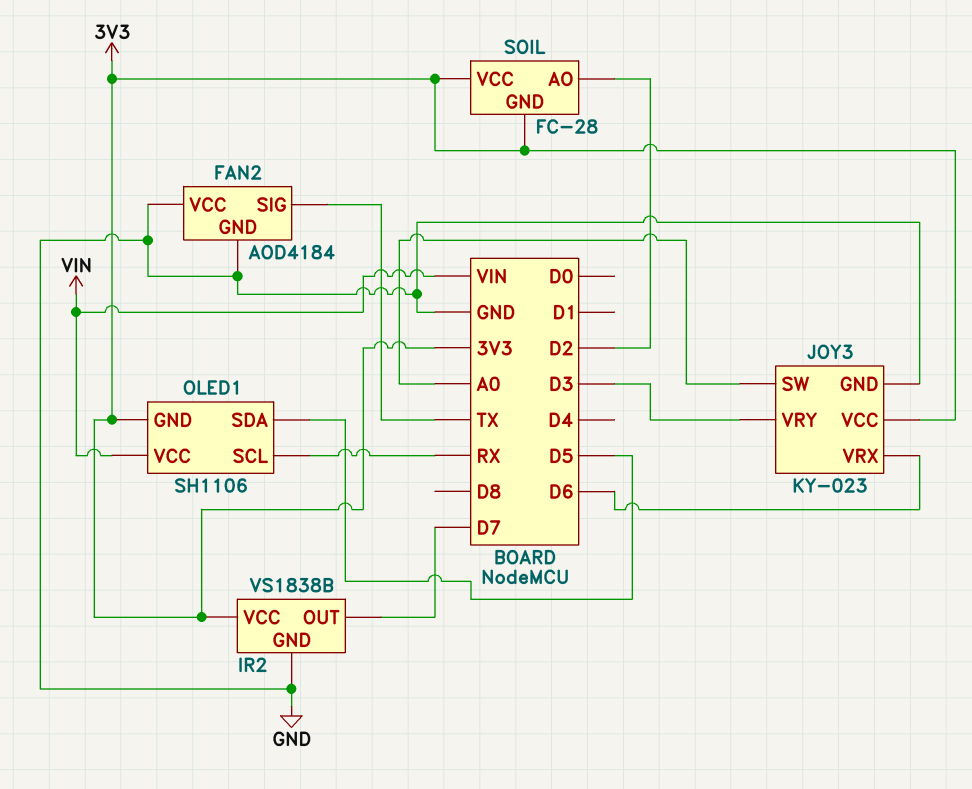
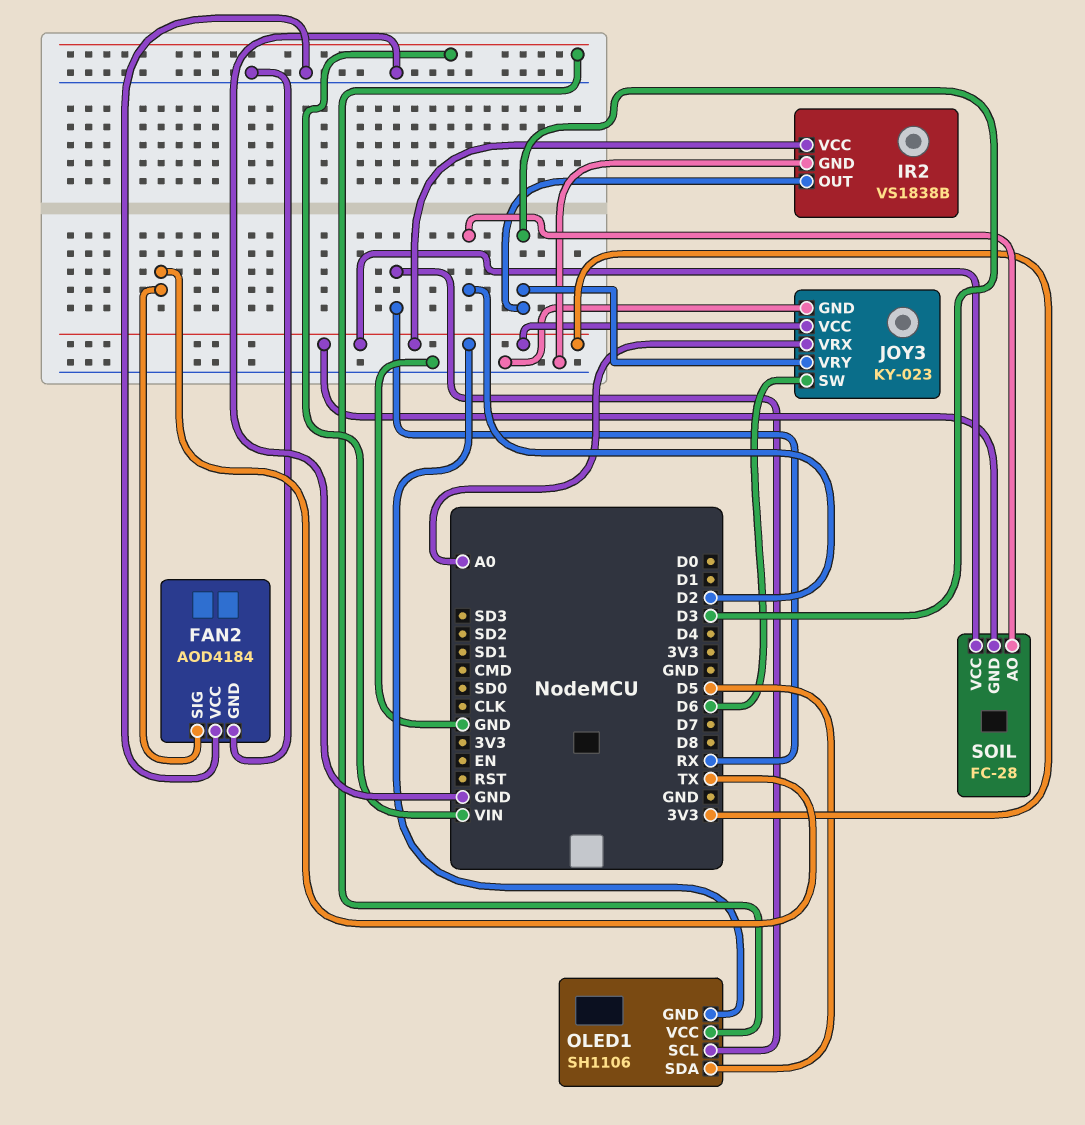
IR2 pin OUT: D7 -> D3
JOY3 pin SW: A0 -> D6
JOY3 pin VRX: D6 -> A0

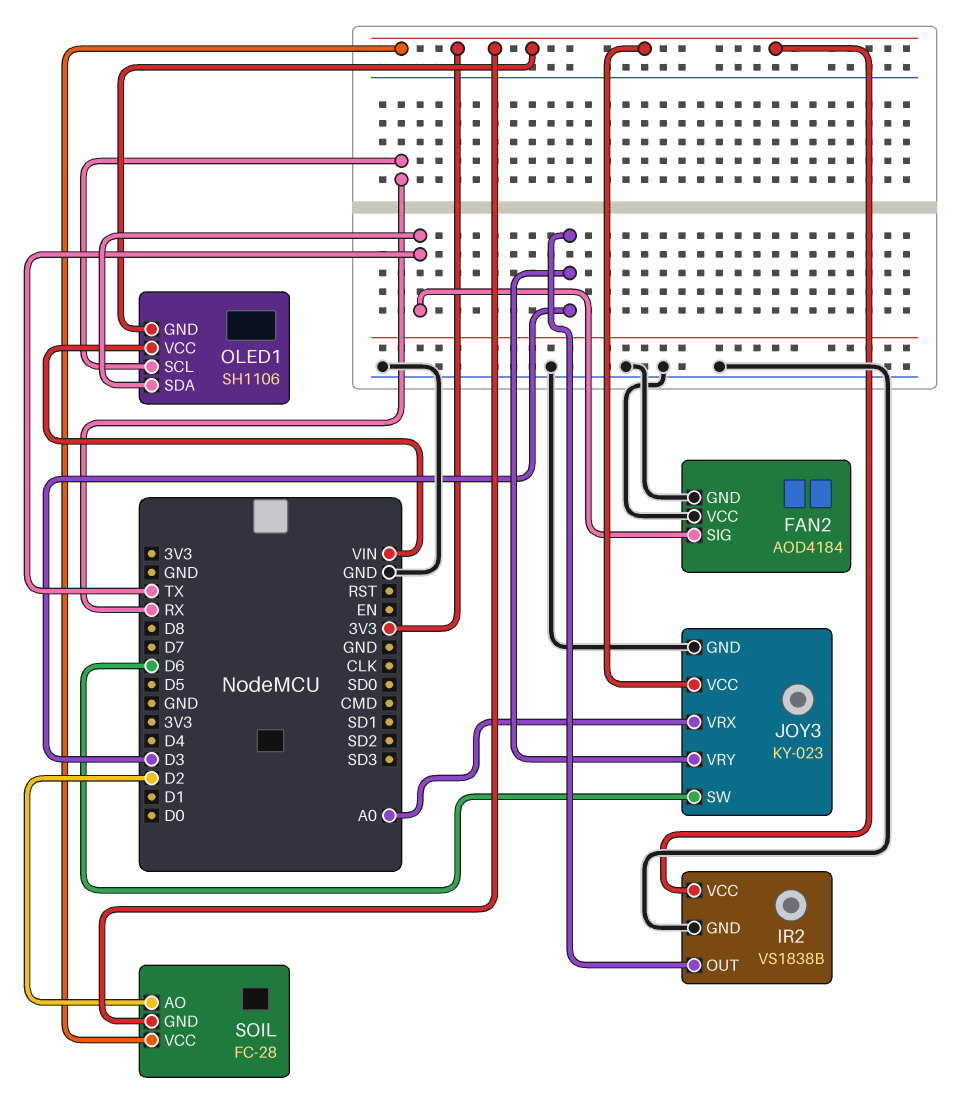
OLED1 pin SDA: D5 -> TX

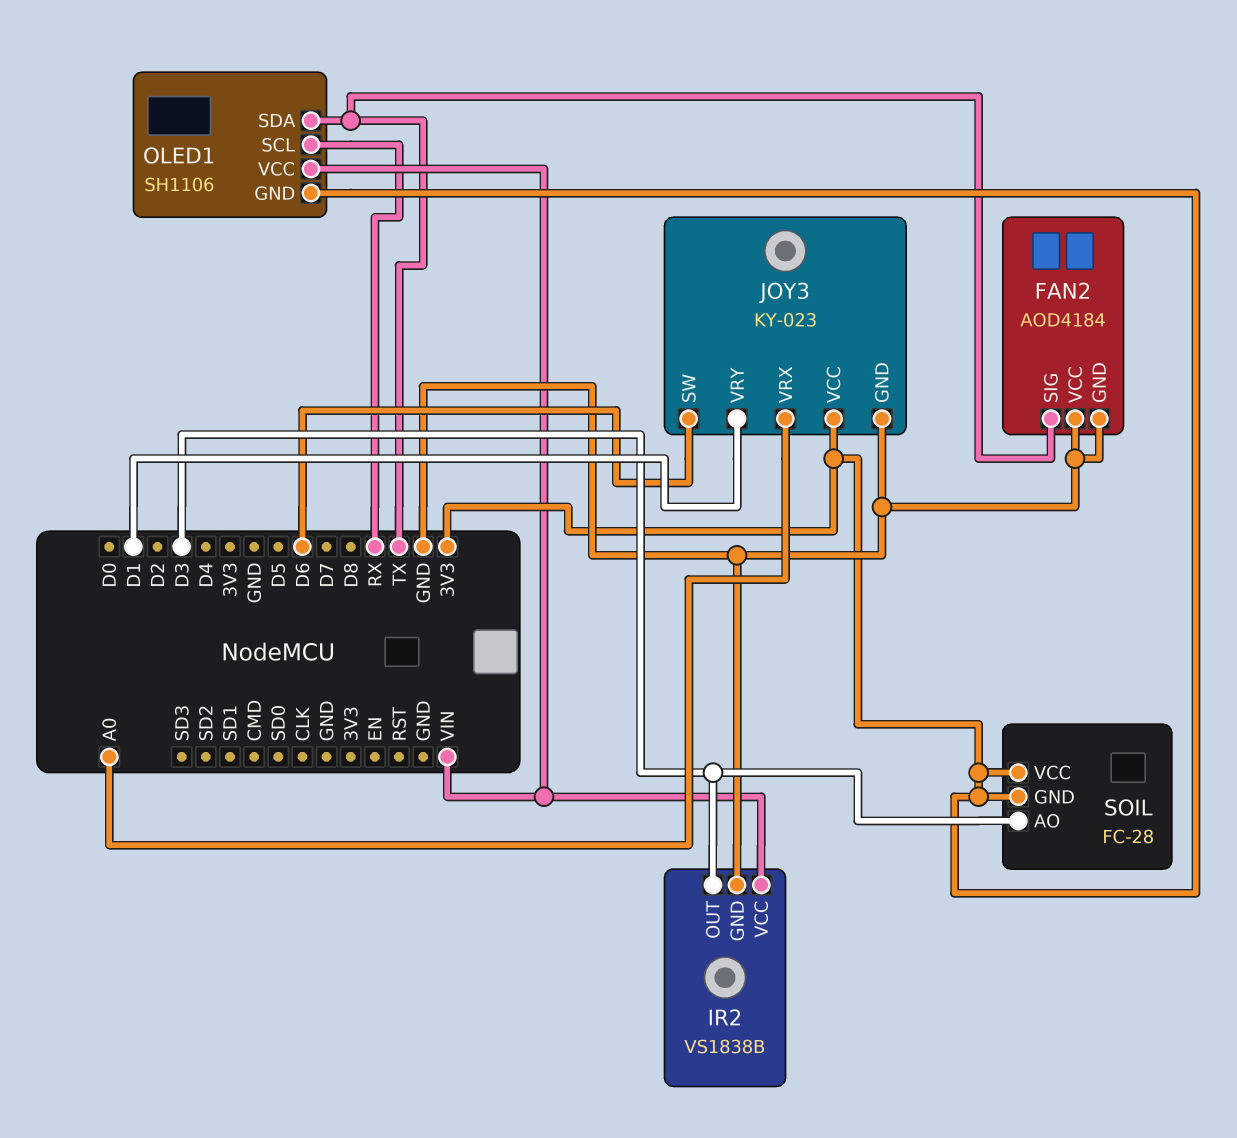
IR2 pin VCC: 3V3 -> VIN
JOY3 pin VRY: D3 -> D1
SOIL pin AO: D2 -> D3

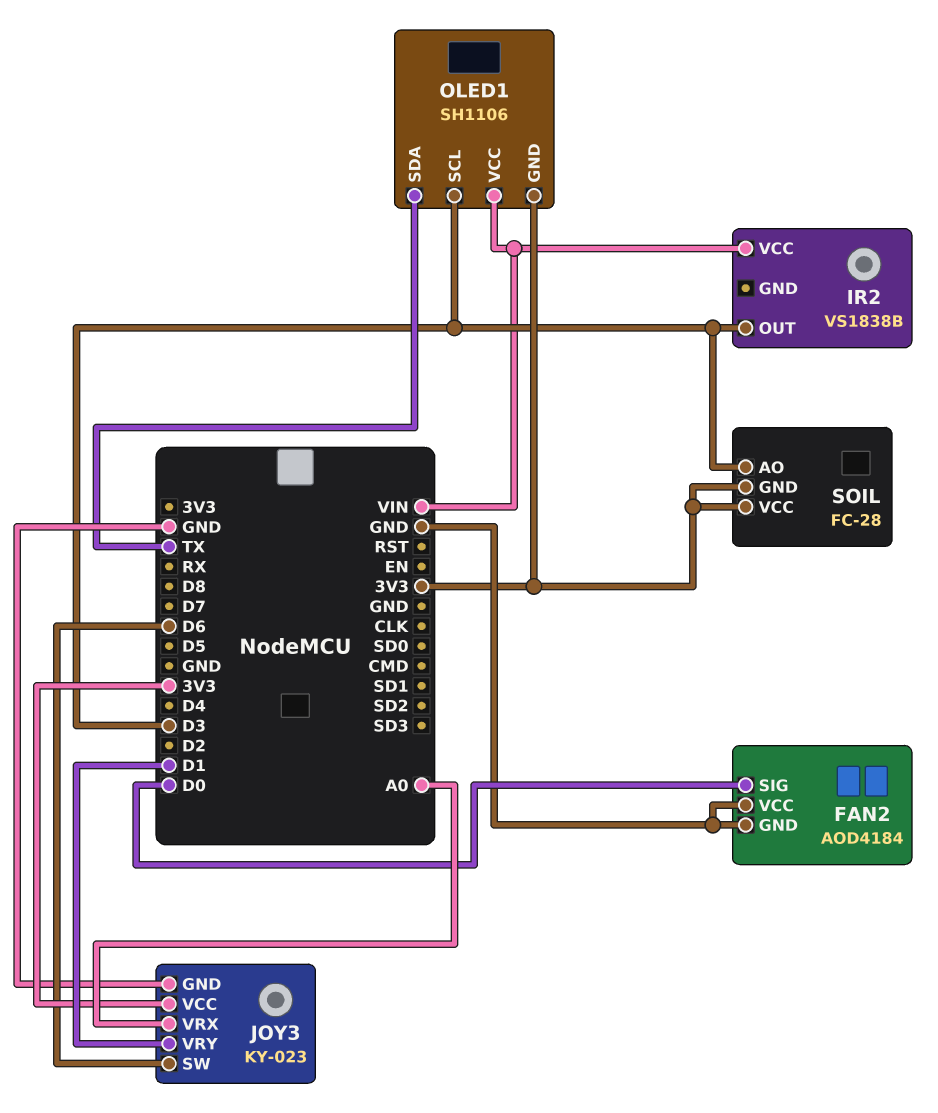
FAN2 pin SIG: TX -> D0
IR2 pin GND: GND -> none
OLED1 pin SCL: RX -> D3

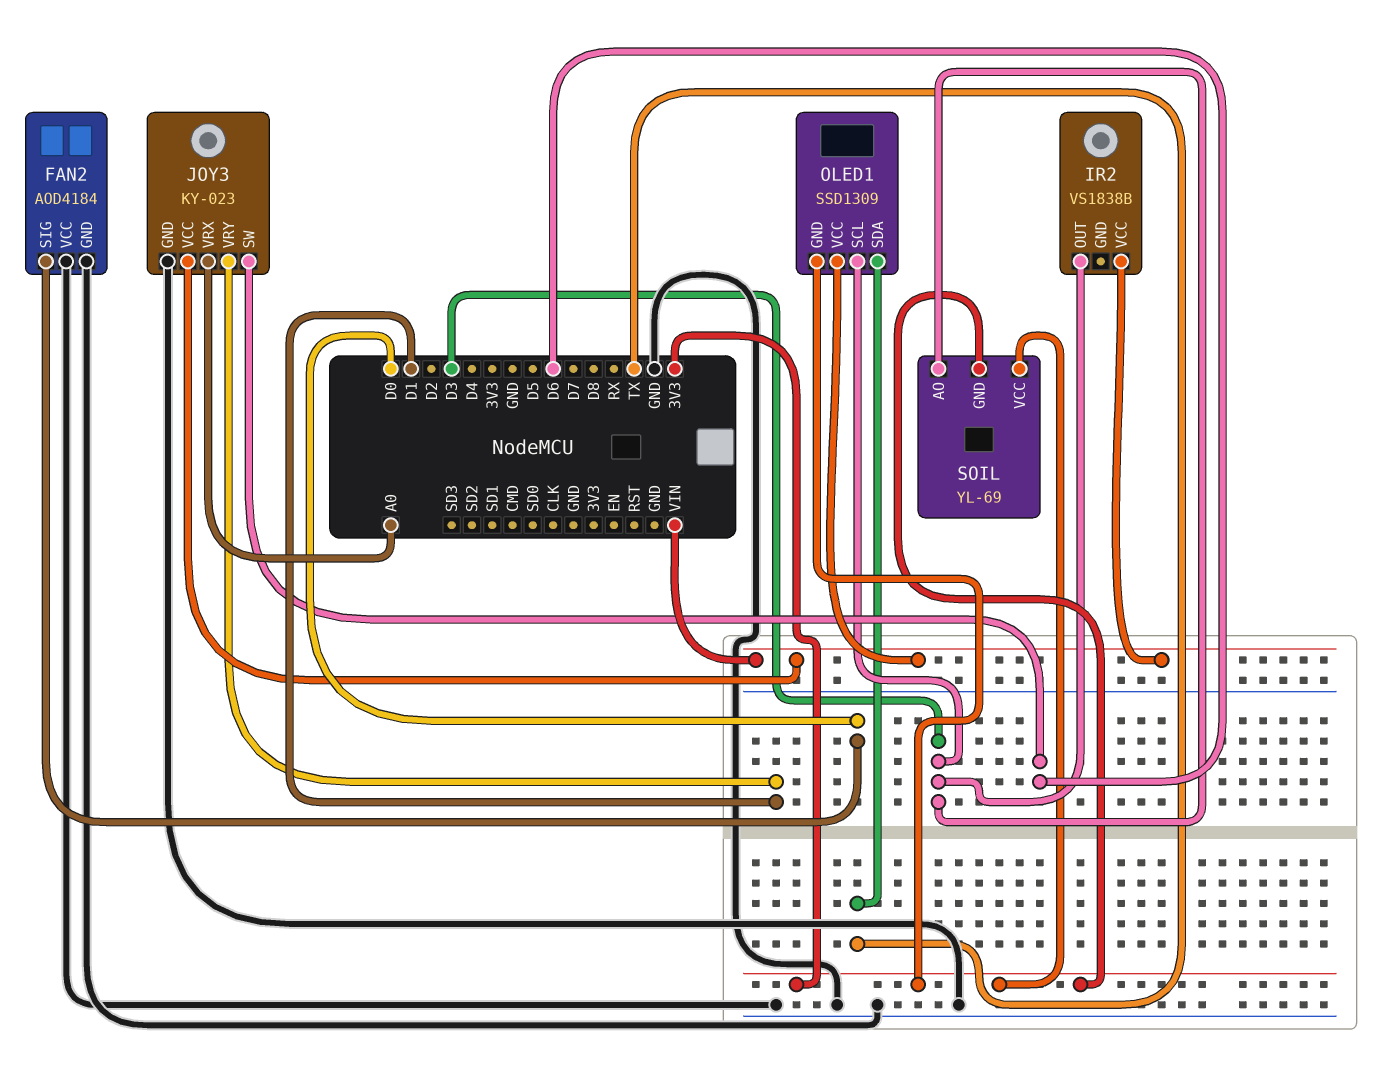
JOY3 pin VCC: 3V3 -> VIN
OLED1: SH1106 -> SSD1309
SOIL: FC-28 -> YL-69

